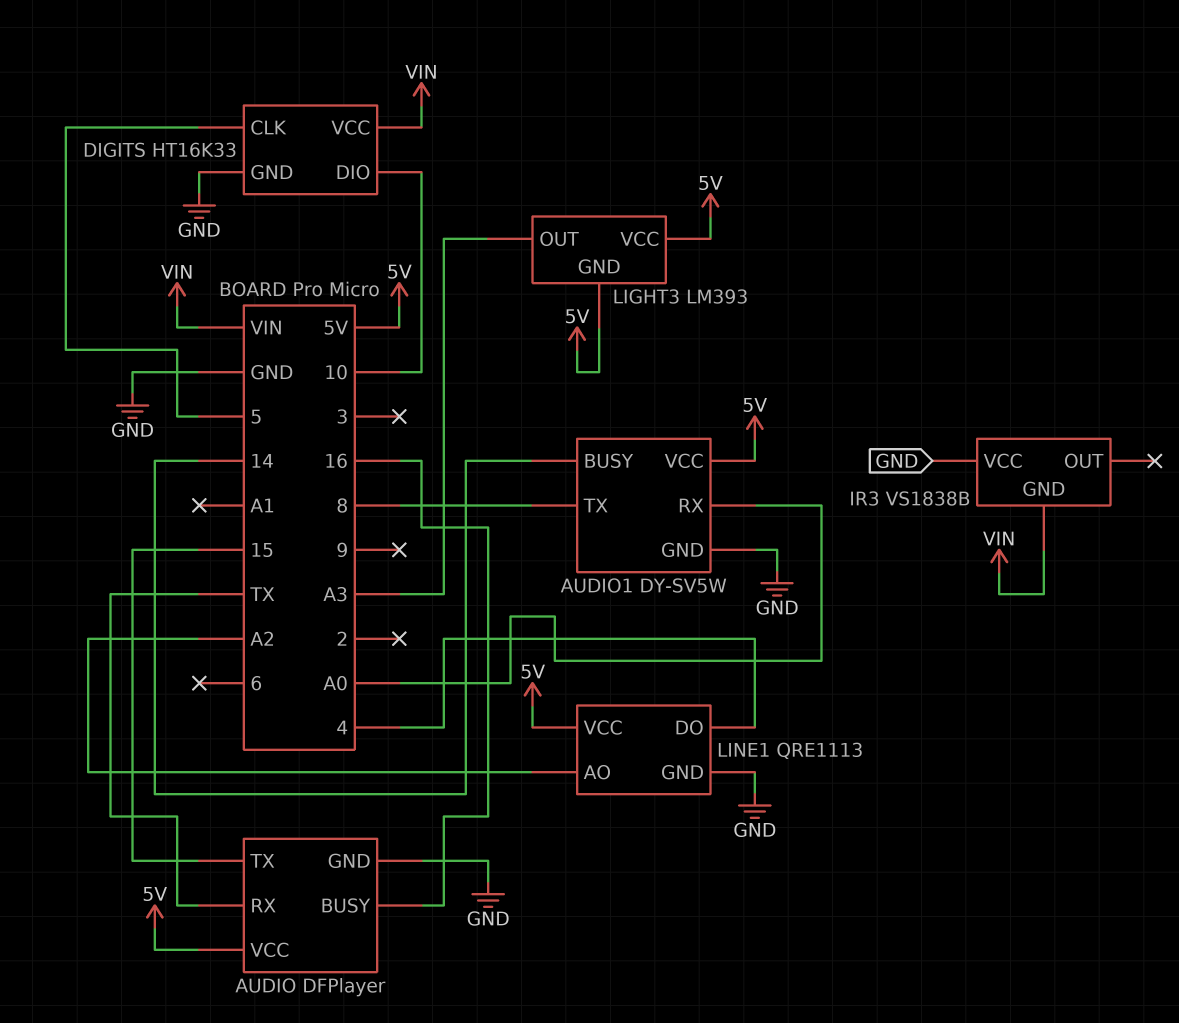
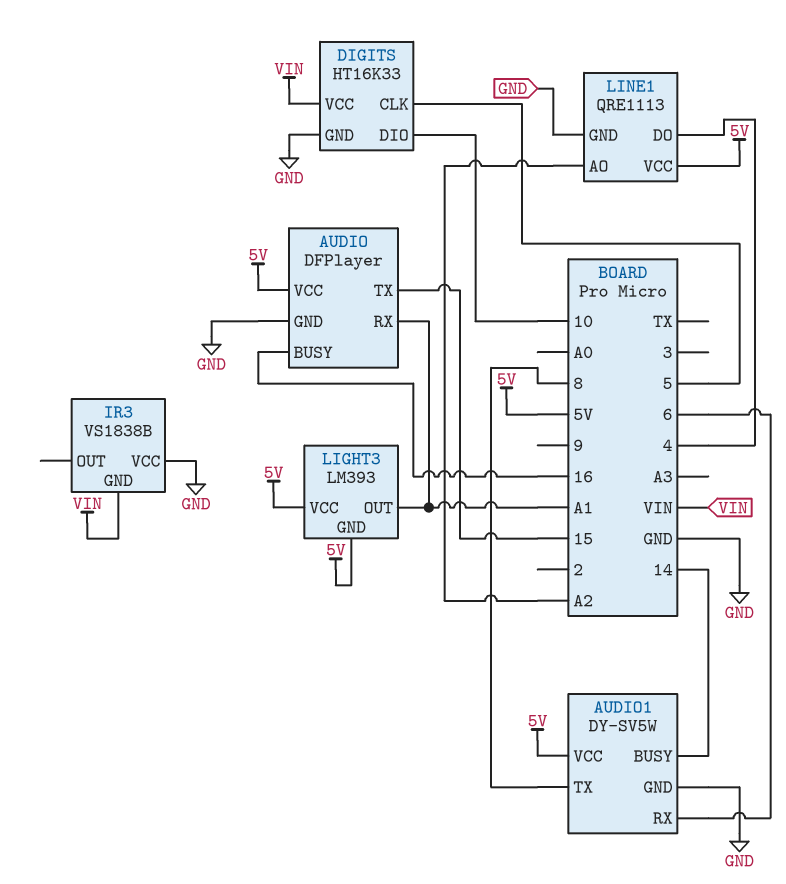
AUDIO pin RX: TX -> A1
AUDIO1 pin RX: A0 -> 6
LIGHT3 pin OUT: A3 -> A1

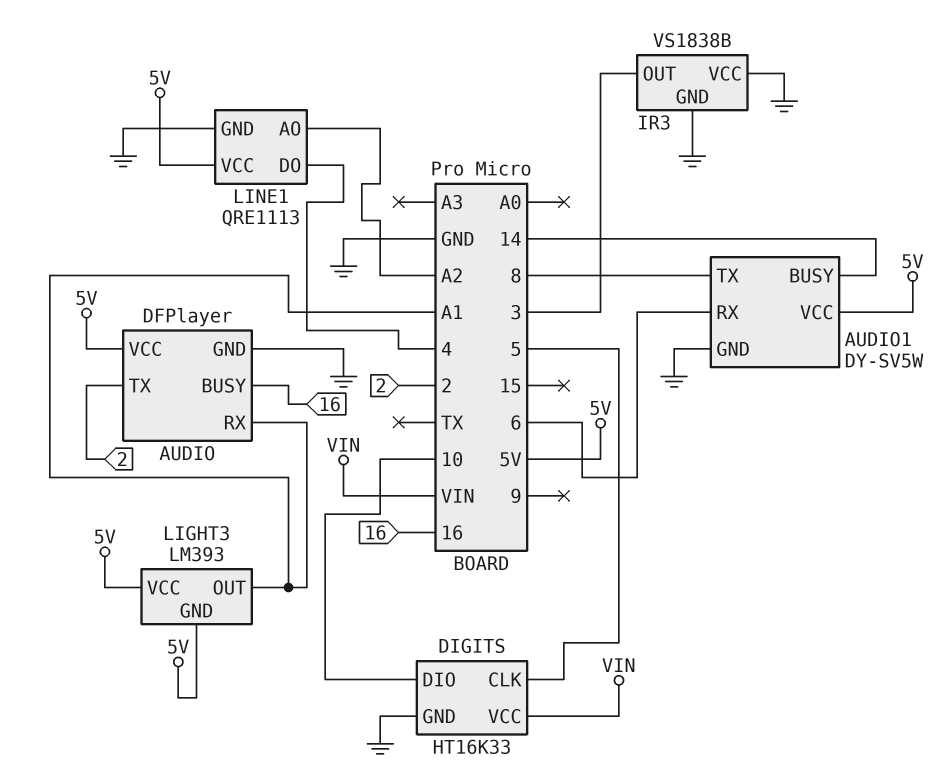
AUDIO pin TX: 15 -> 2
IR3 pin GND: VIN -> GND
IR3 pin OUT: none -> 3

